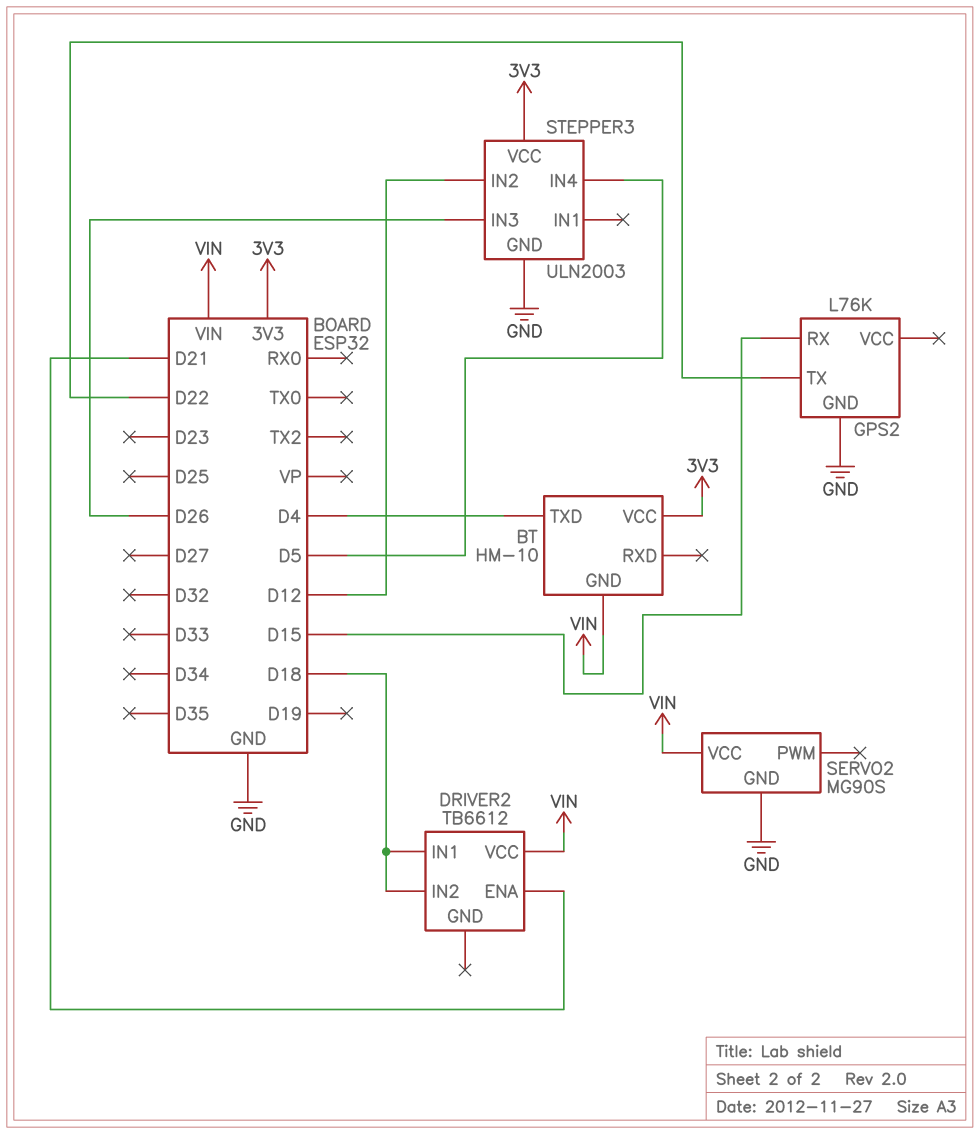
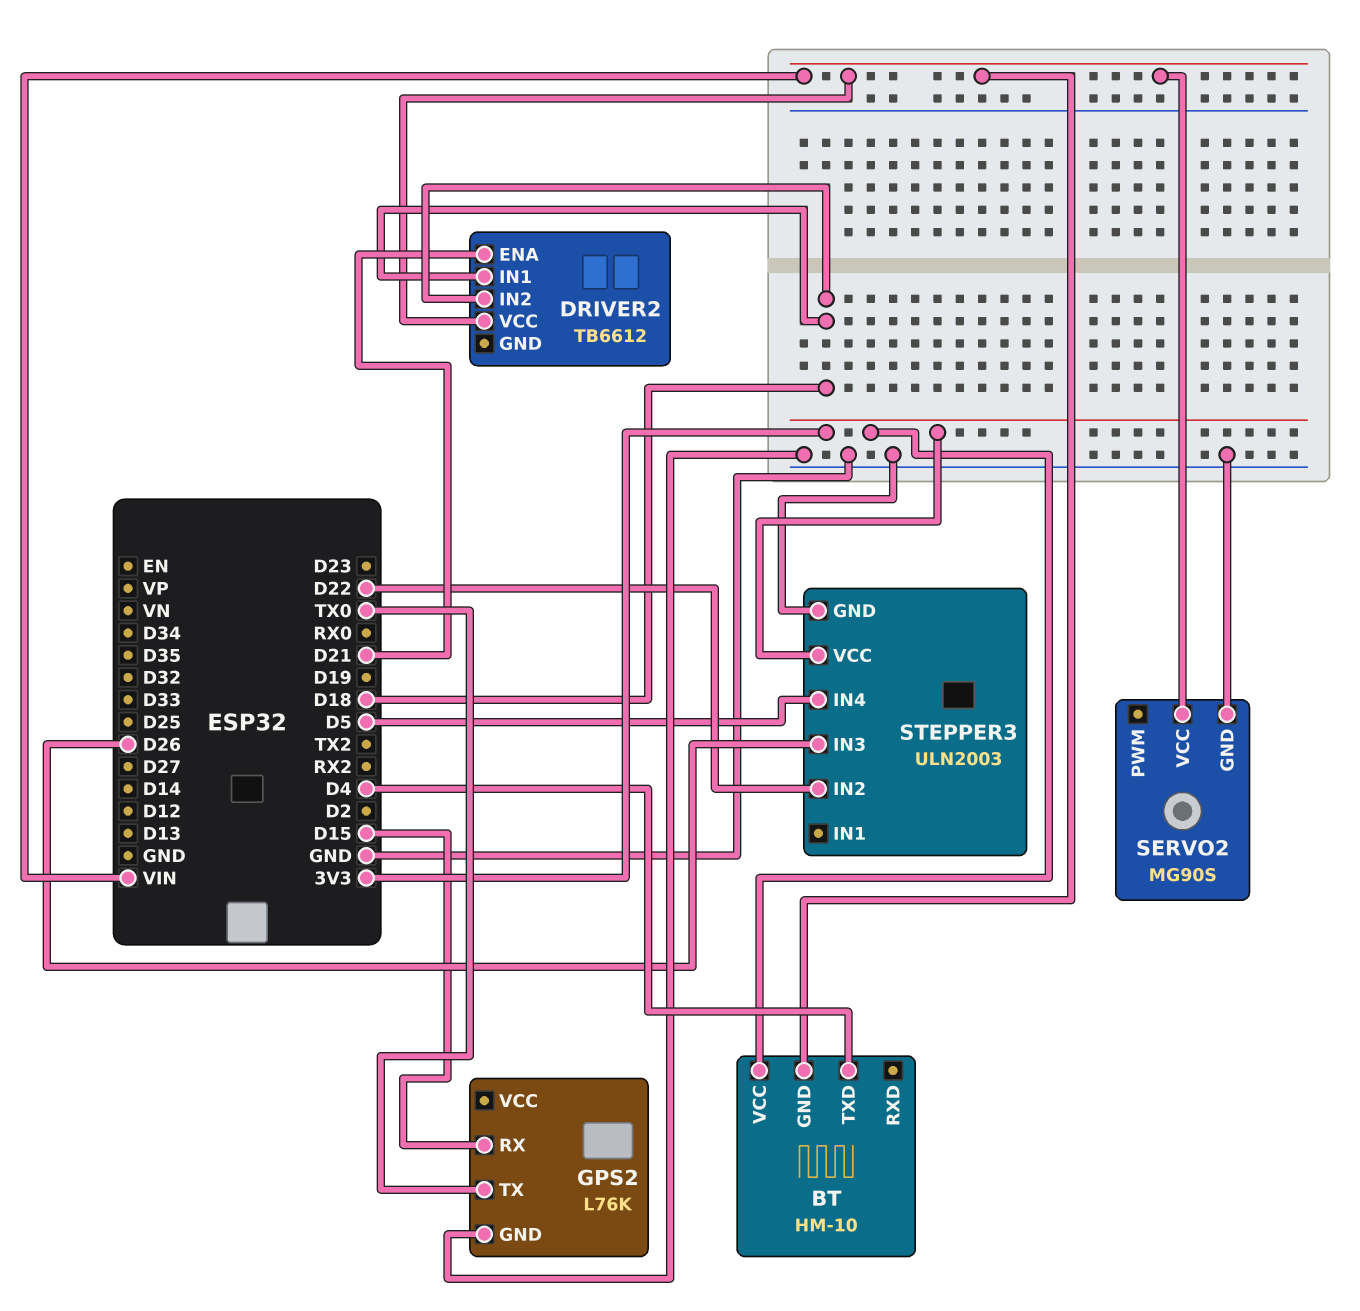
GPS2 pin TX: D22 -> TX0
STEPPER3 pin IN2: D12 -> D22

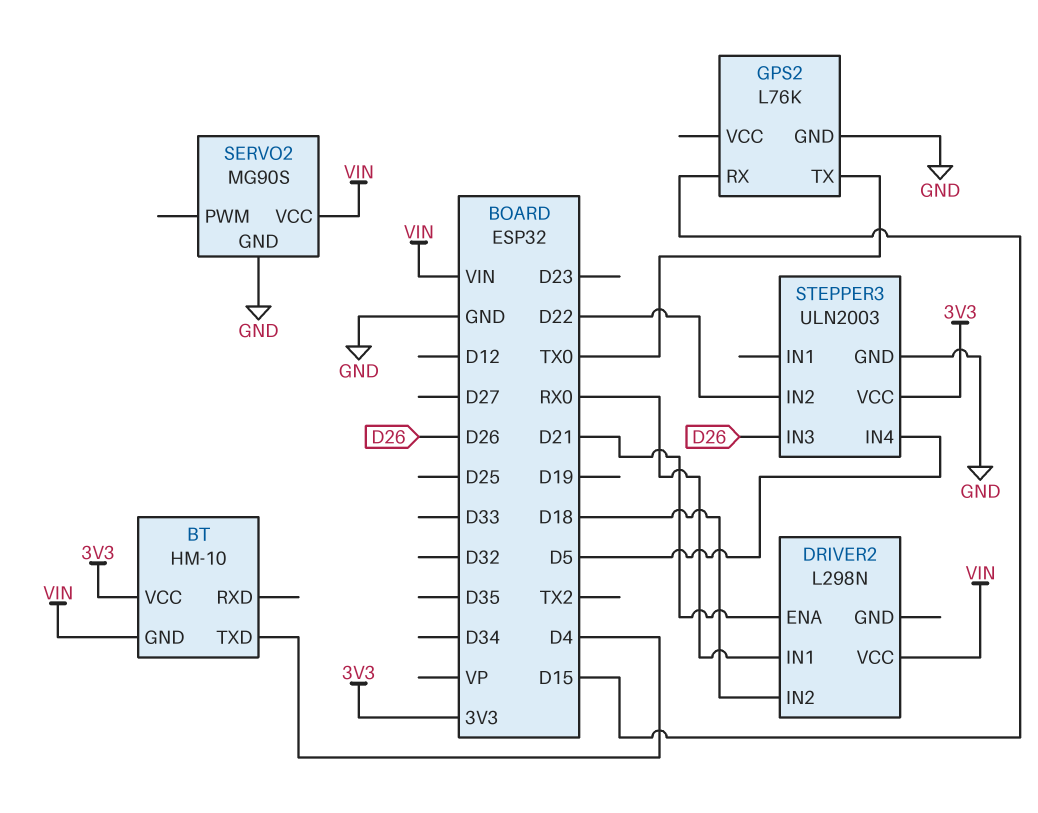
DRIVER2: TB6612 -> L298N
DRIVER2 pin IN1: D18 -> RX0

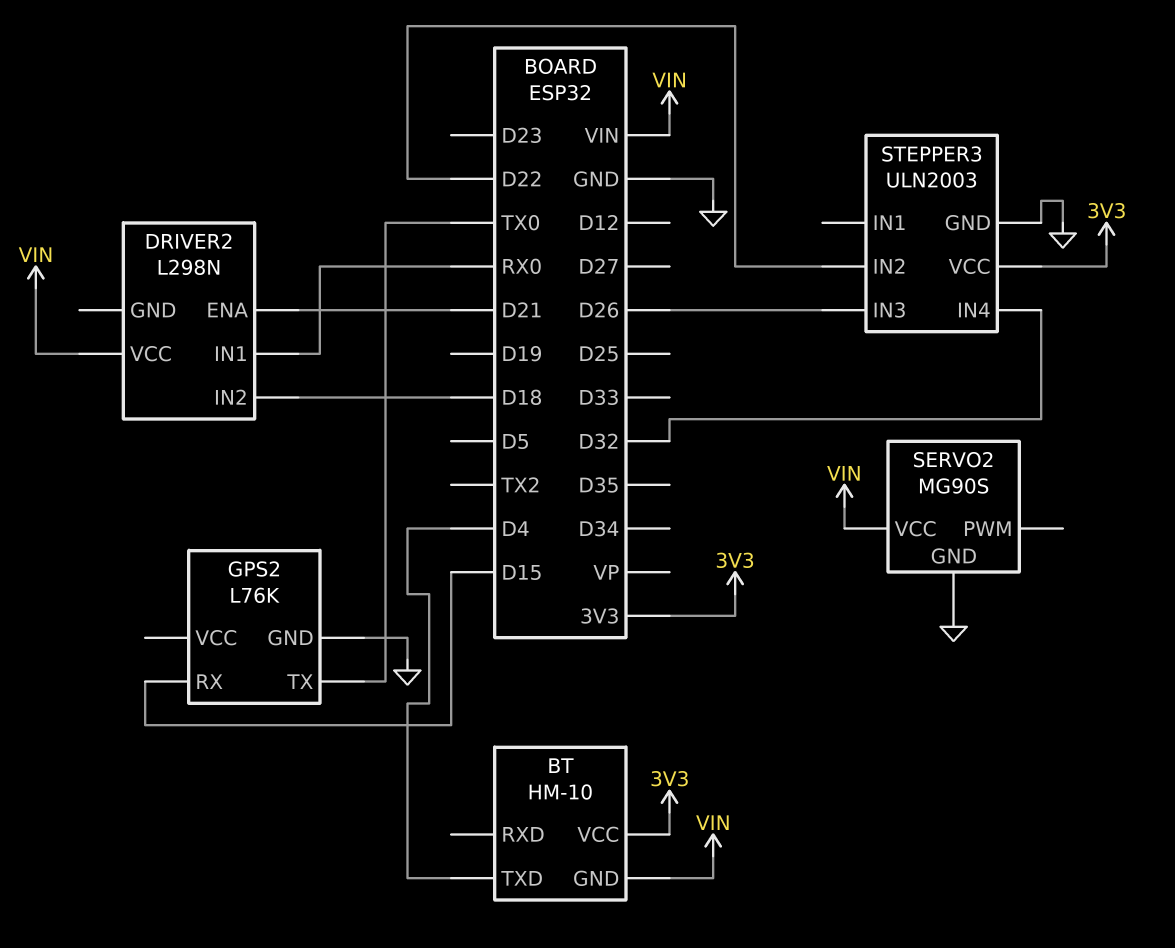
STEPPER3 pin IN4: D5 -> D32

